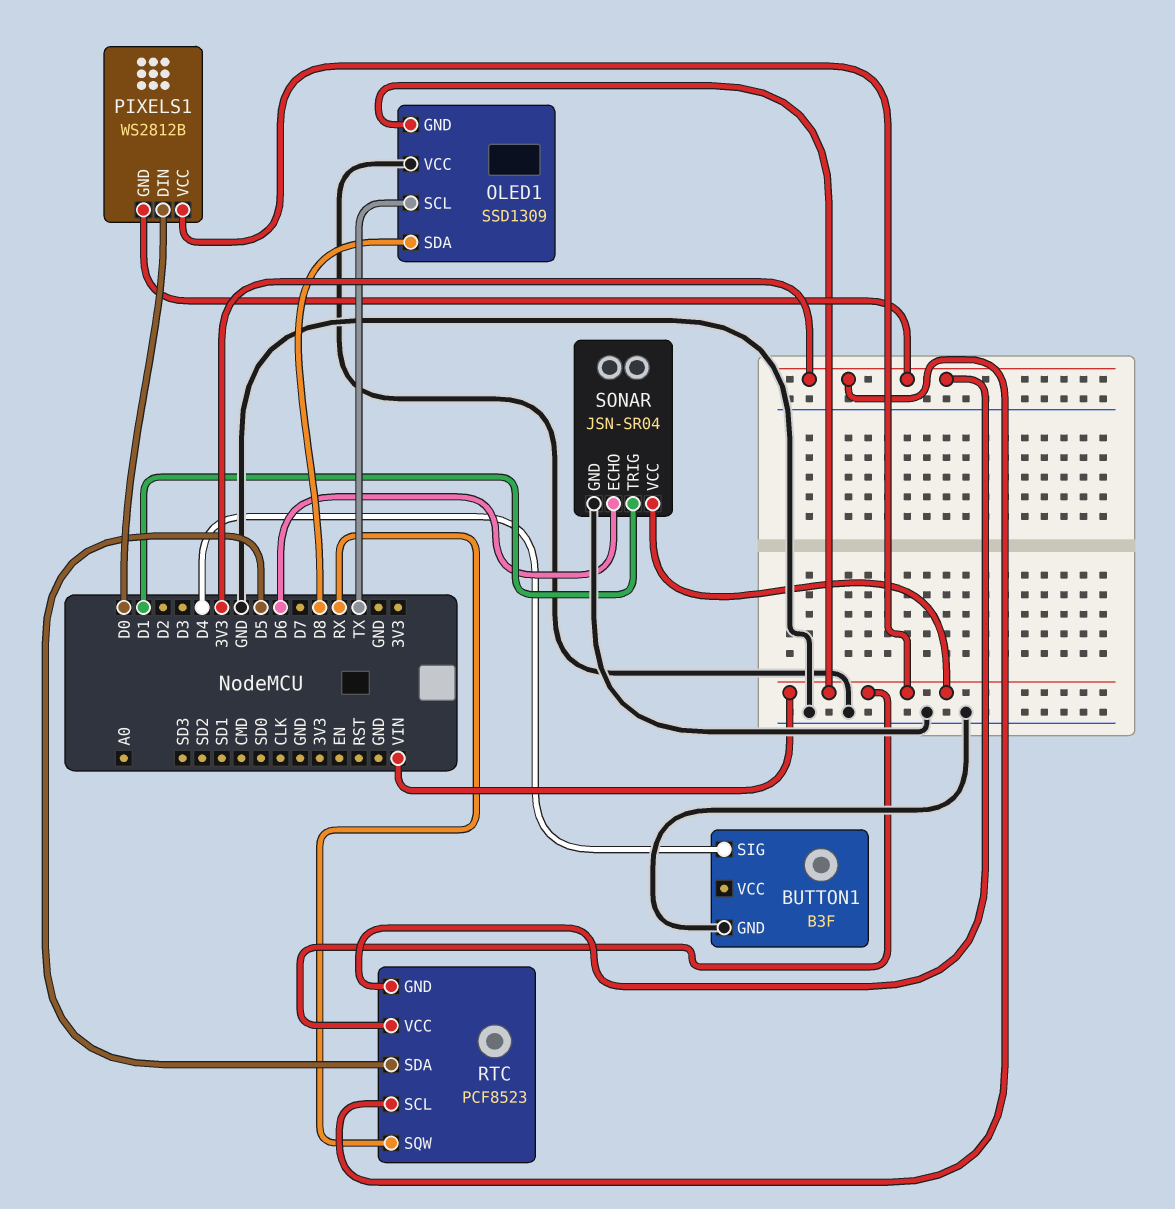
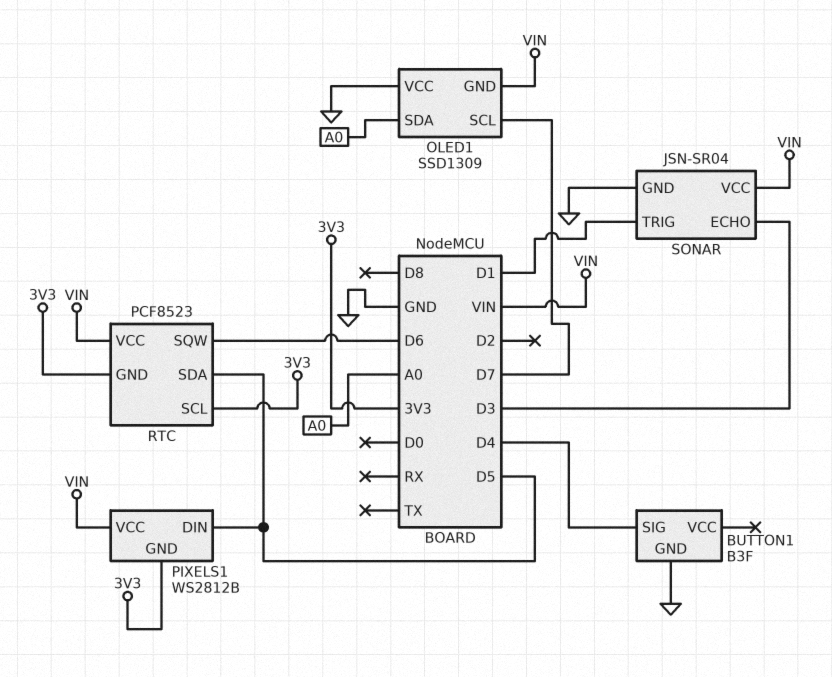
OLED1 pin SCL: TX -> D7
OLED1 pin SDA: D8 -> A0
PIXELS1 pin DIN: D0 -> D5
RTC pin SQW: RX -> D6
SONAR pin ECHO: D6 -> D3

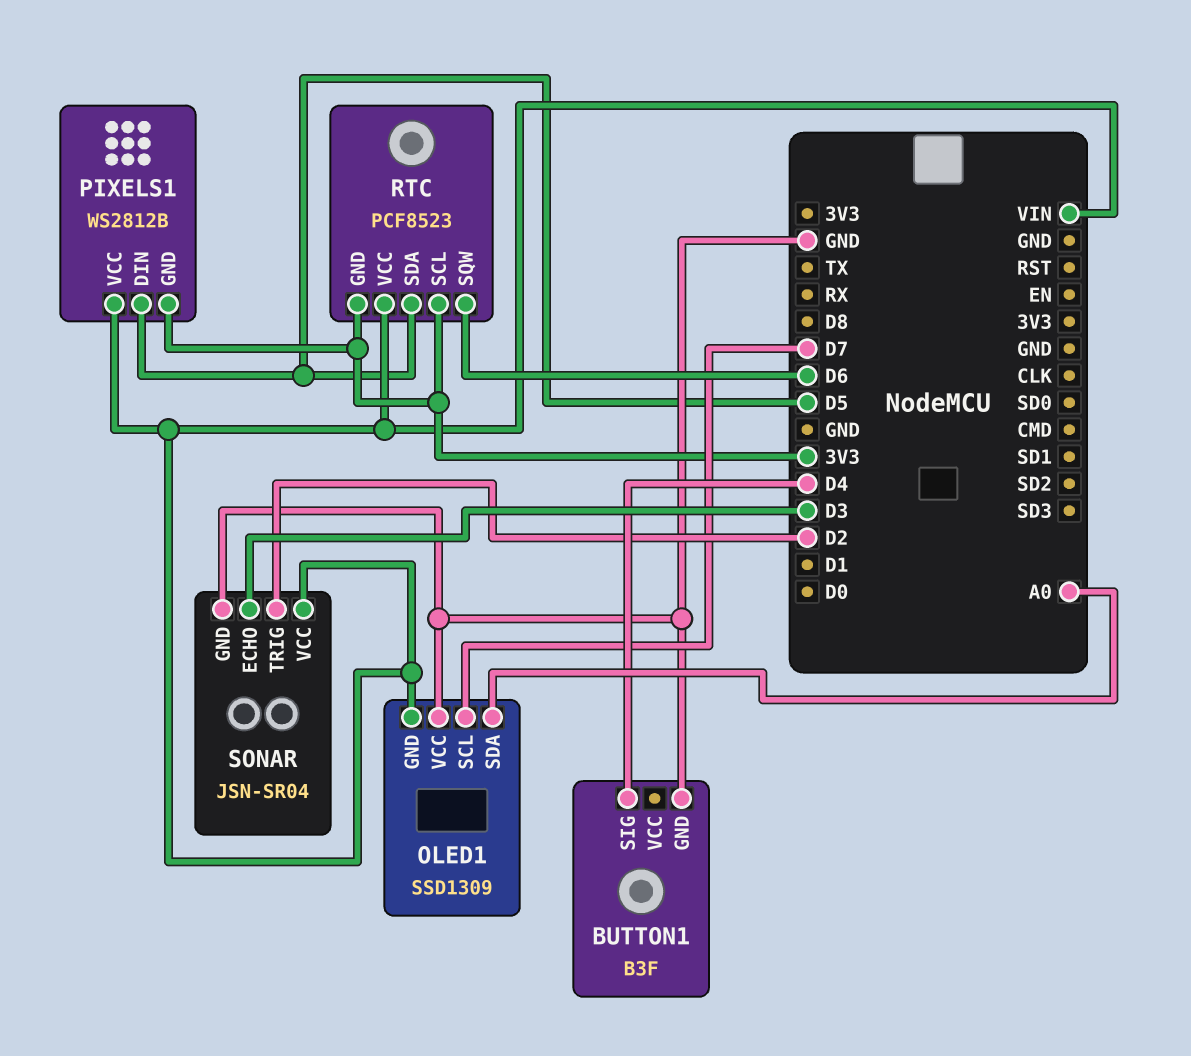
SONAR pin TRIG: D1 -> D2

